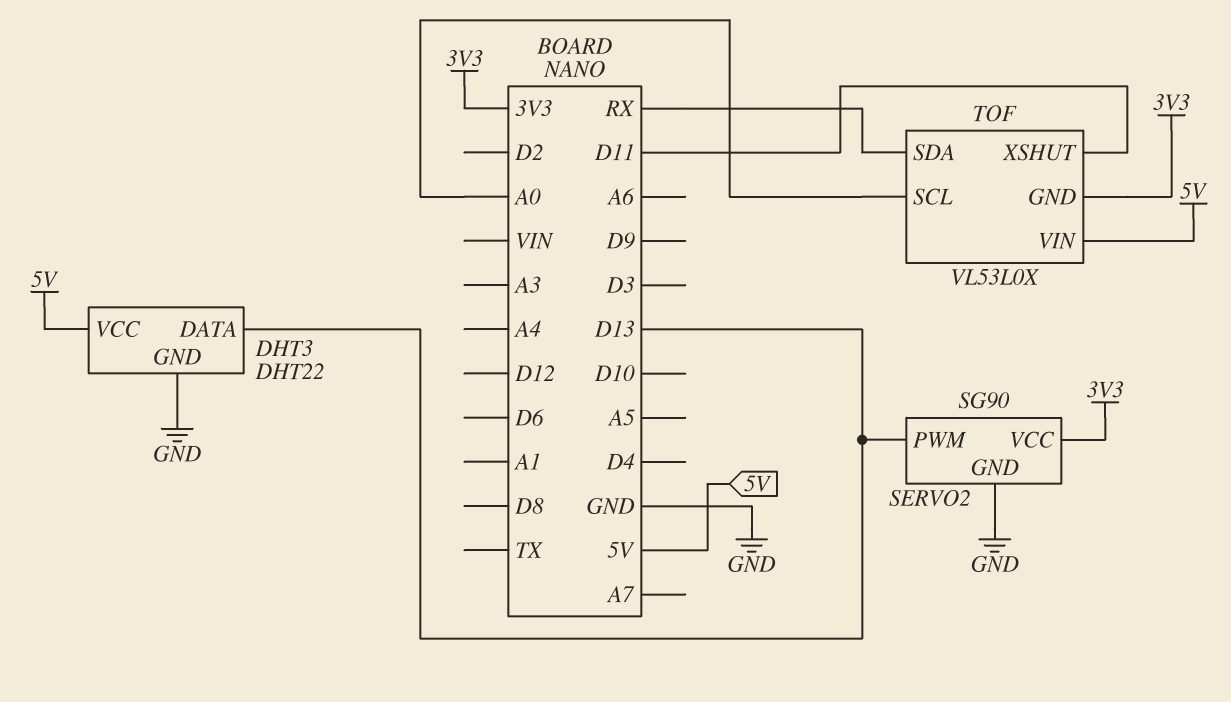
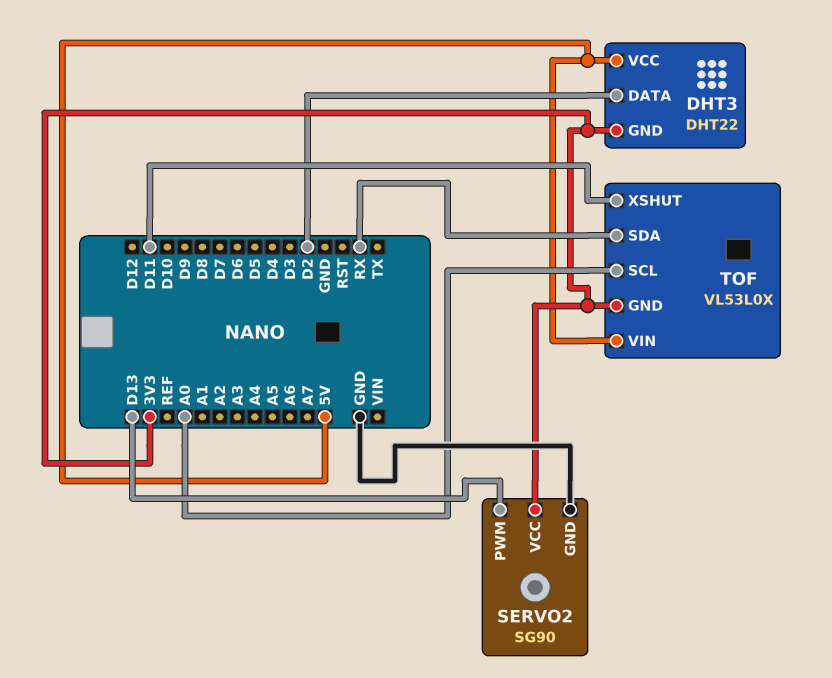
DHT3 pin DATA: D13 -> D2
DHT3 pin GND: GND -> 3V3

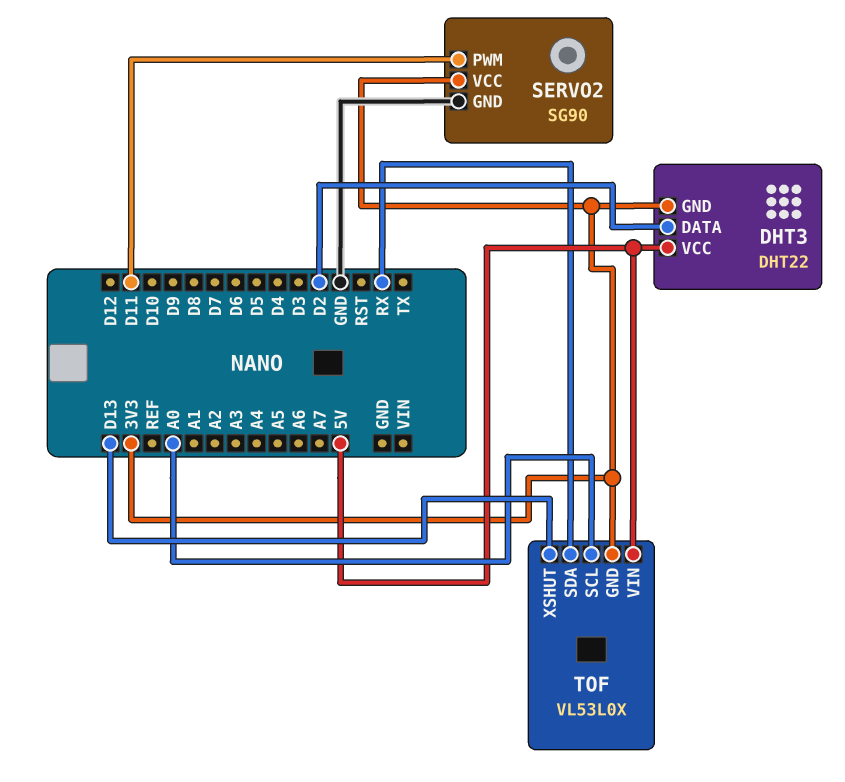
SERVO2 pin PWM: D13 -> D11
TOF pin XSHUT: D11 -> D13

